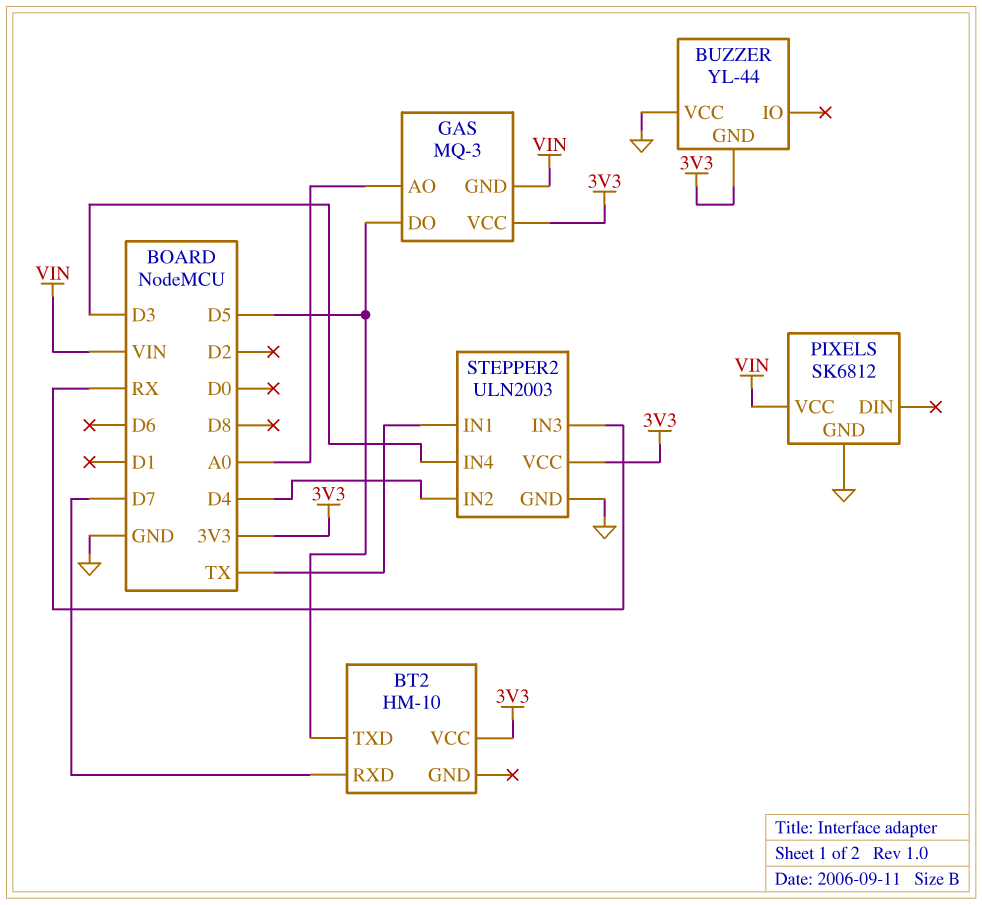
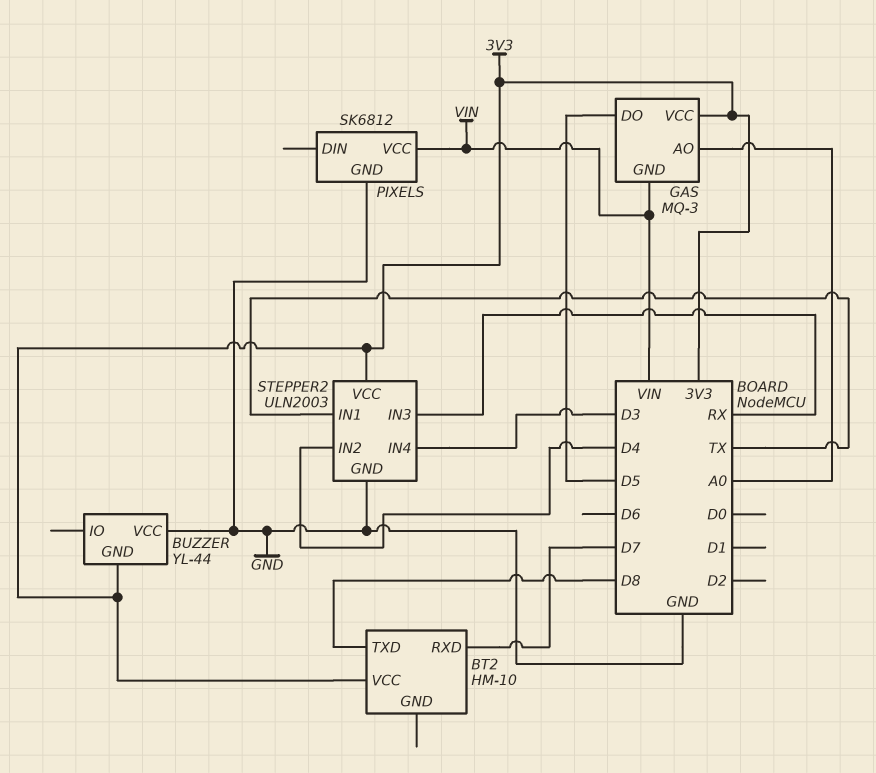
BT2 pin TXD: D5 -> D8

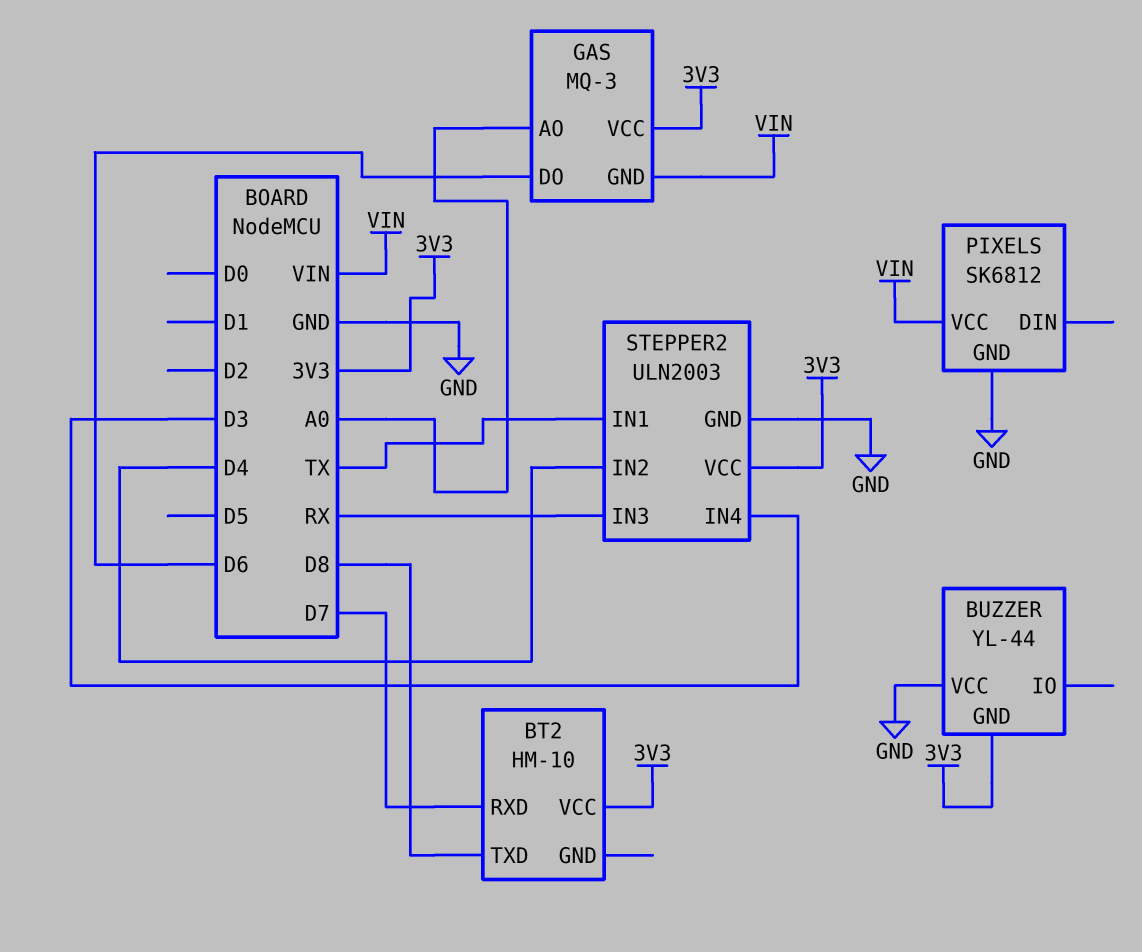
GAS pin DO: D5 -> D6

